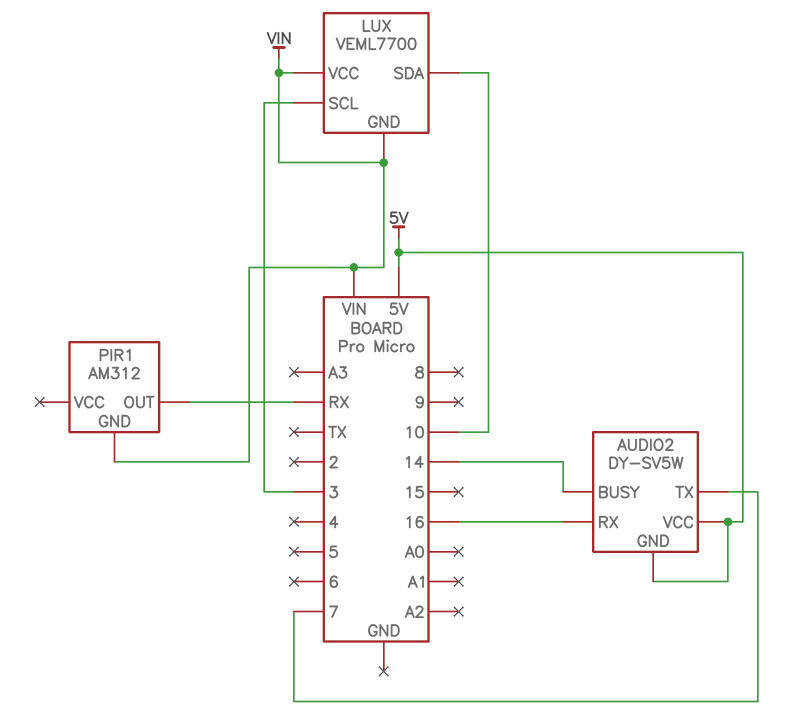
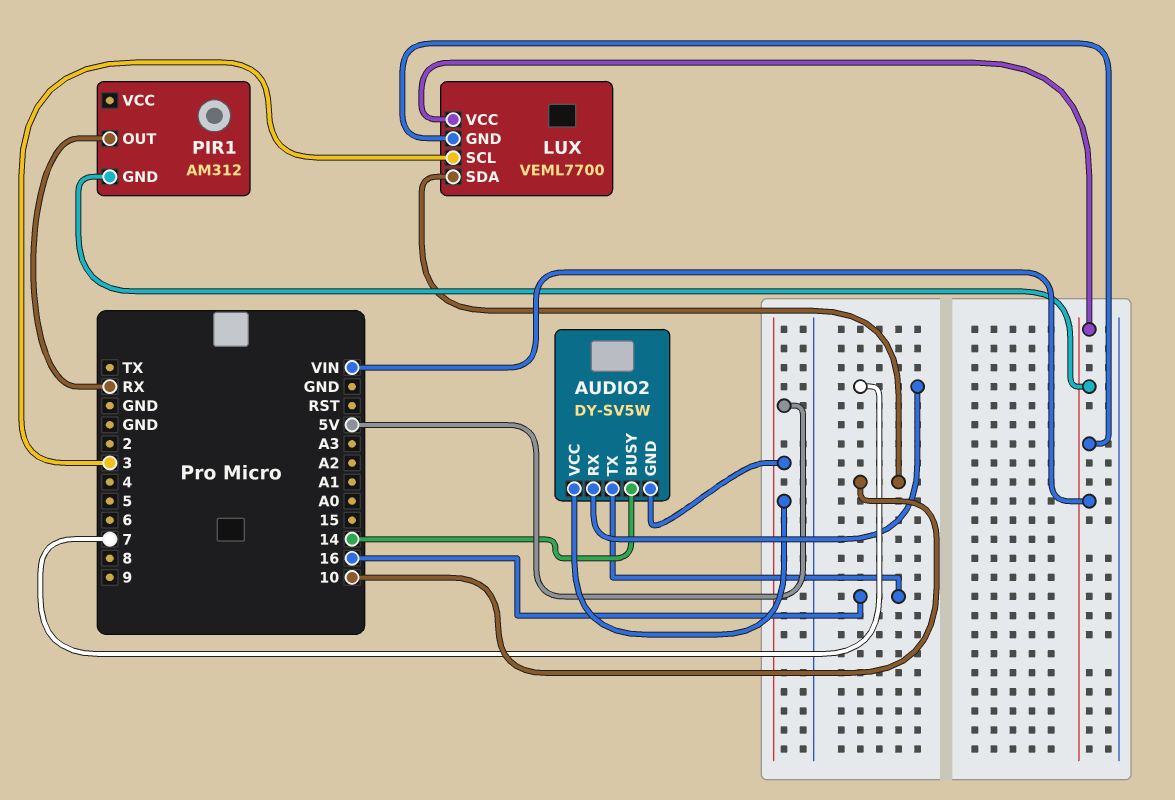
AUDIO2 pin RX: 16 -> 7
AUDIO2 pin TX: 7 -> 16

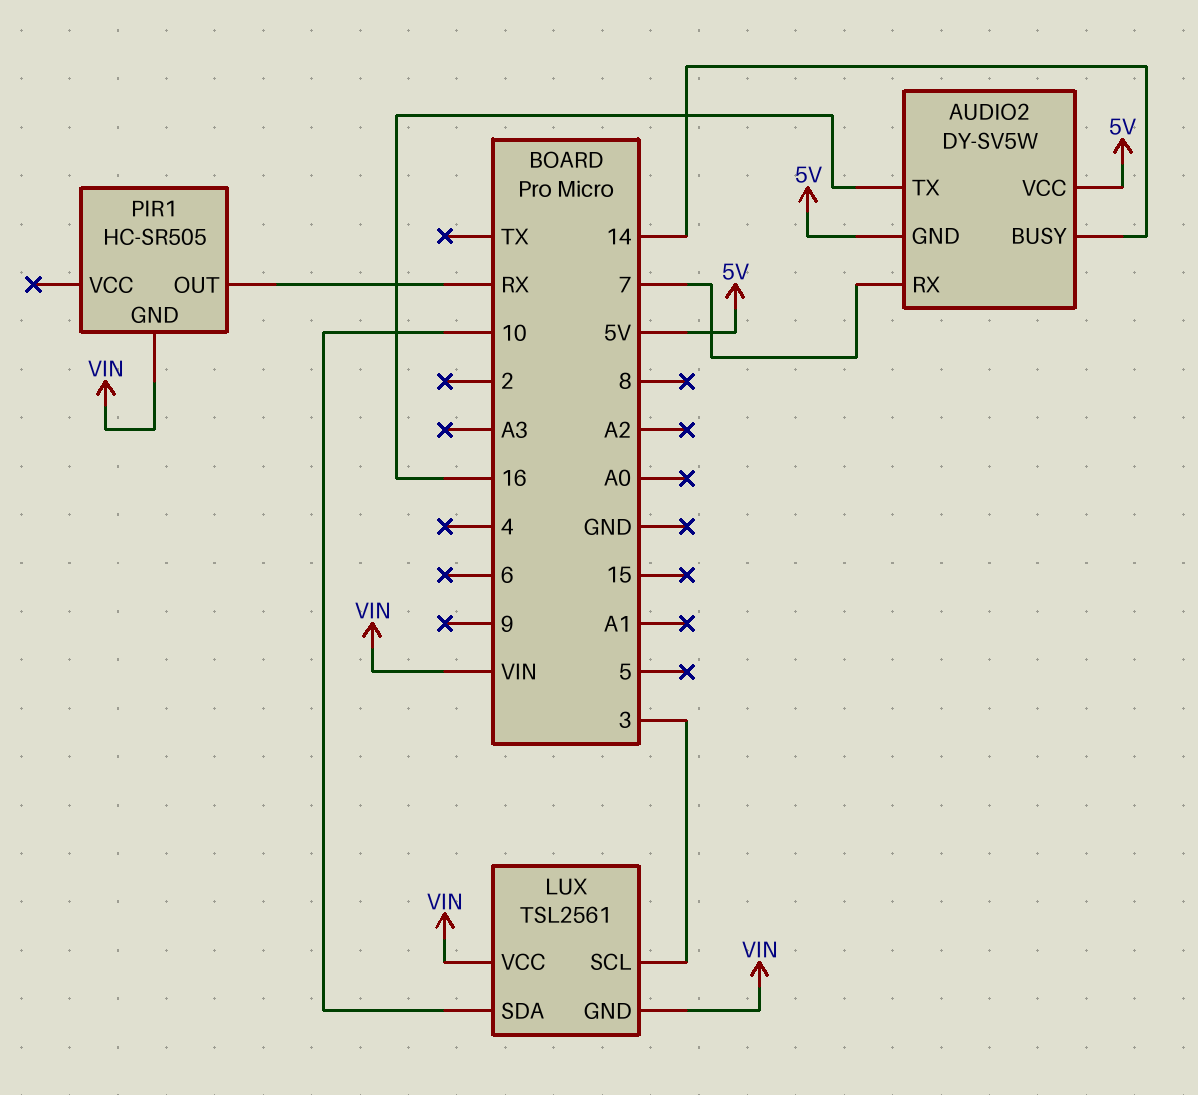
LUX: VEML7700 -> TSL2561
PIR1: AM312 -> HC-SR505

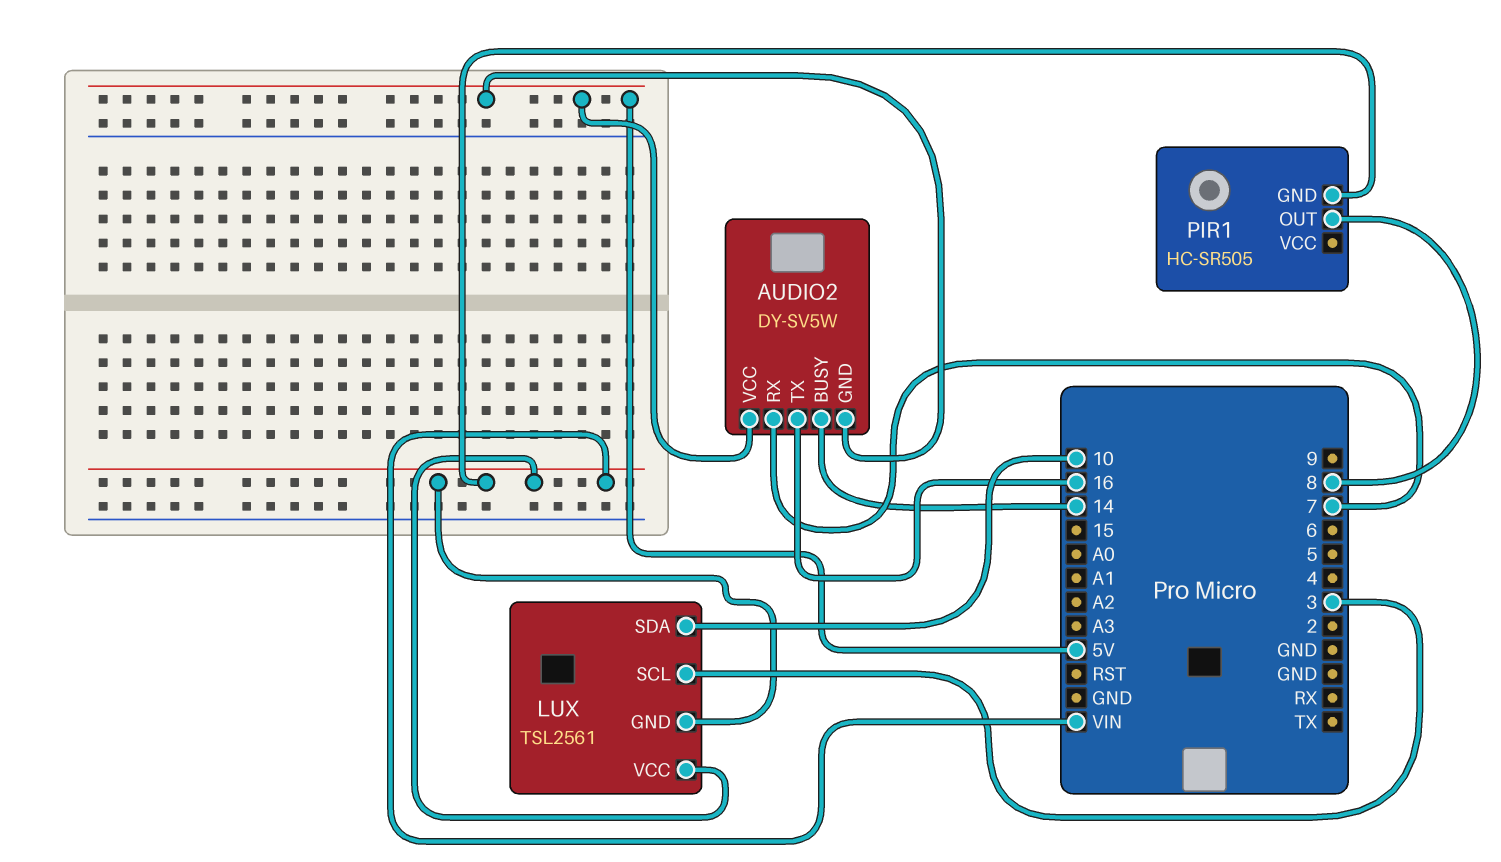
PIR1 pin OUT: RX -> 8

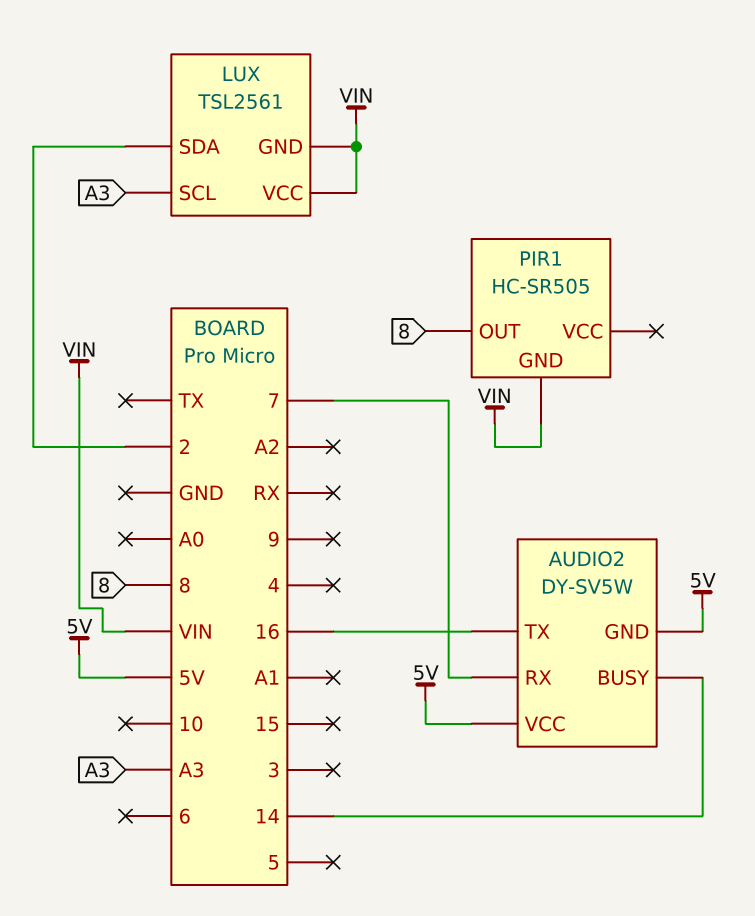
LUX pin SCL: 3 -> A3
LUX pin SDA: 10 -> 2

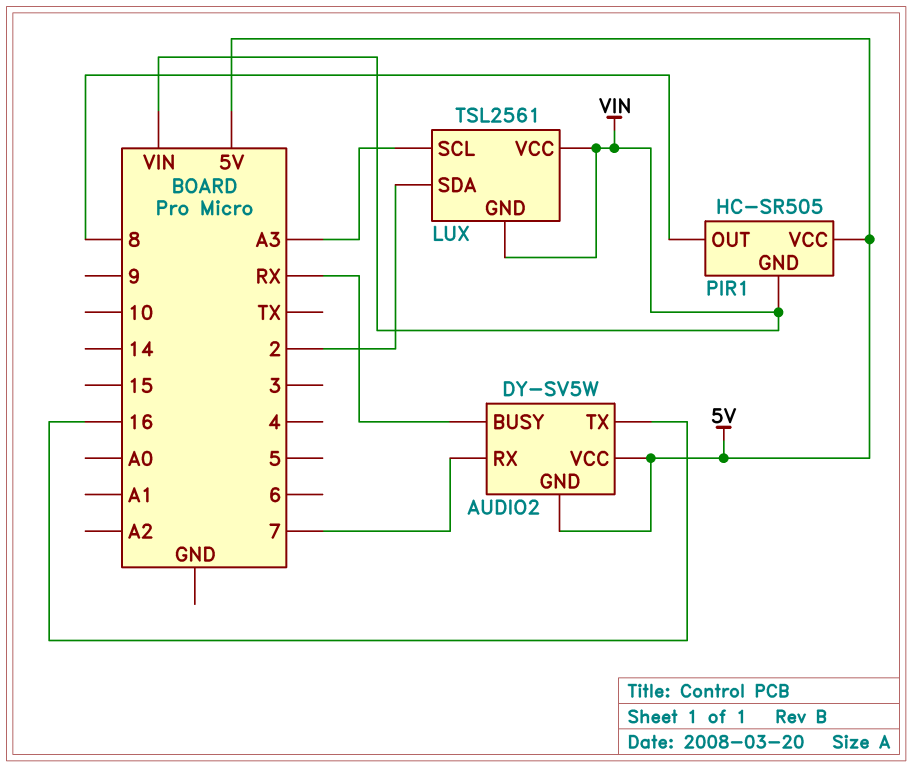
AUDIO2 pin BUSY: 14 -> RX
PIR1 pin VCC: none -> 5V

